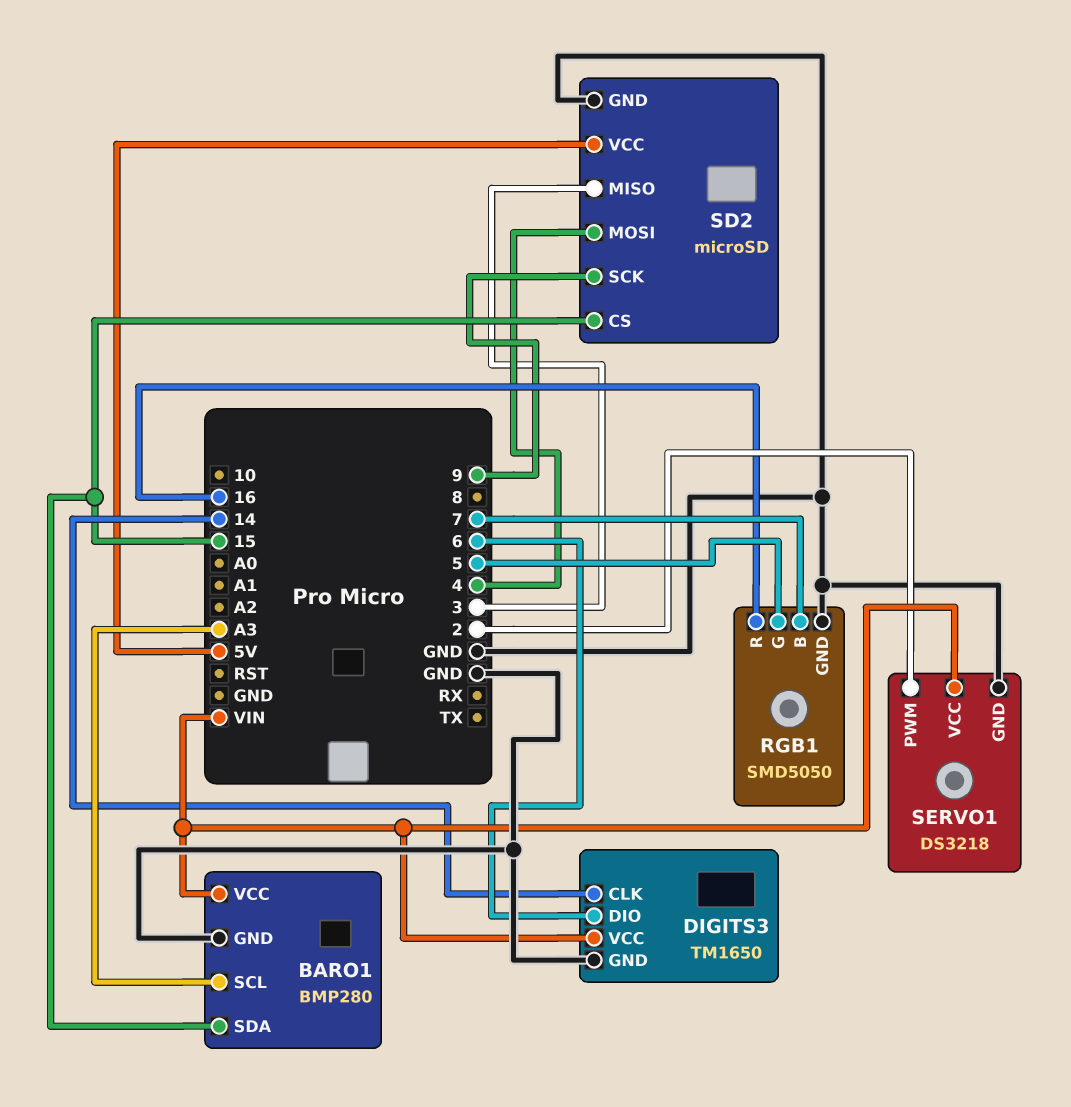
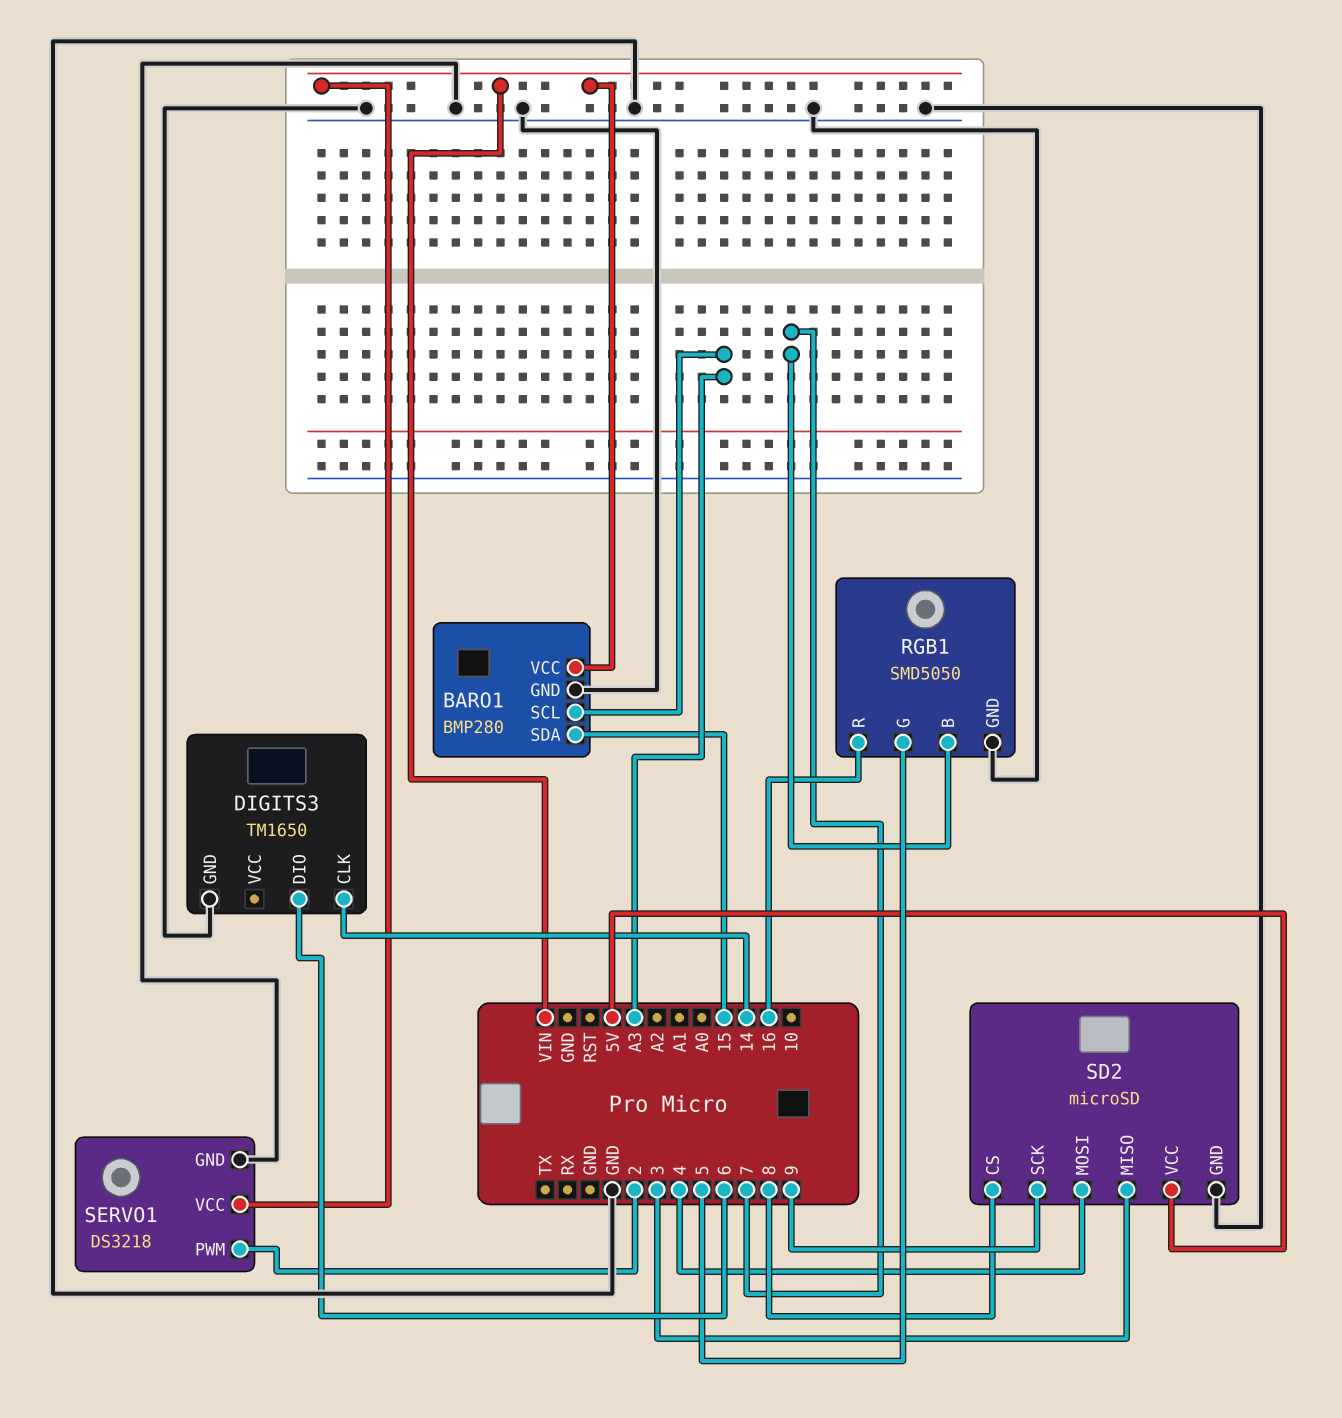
DIGITS3 pin VCC: VIN -> none
SD2 pin CS: 15 -> 8

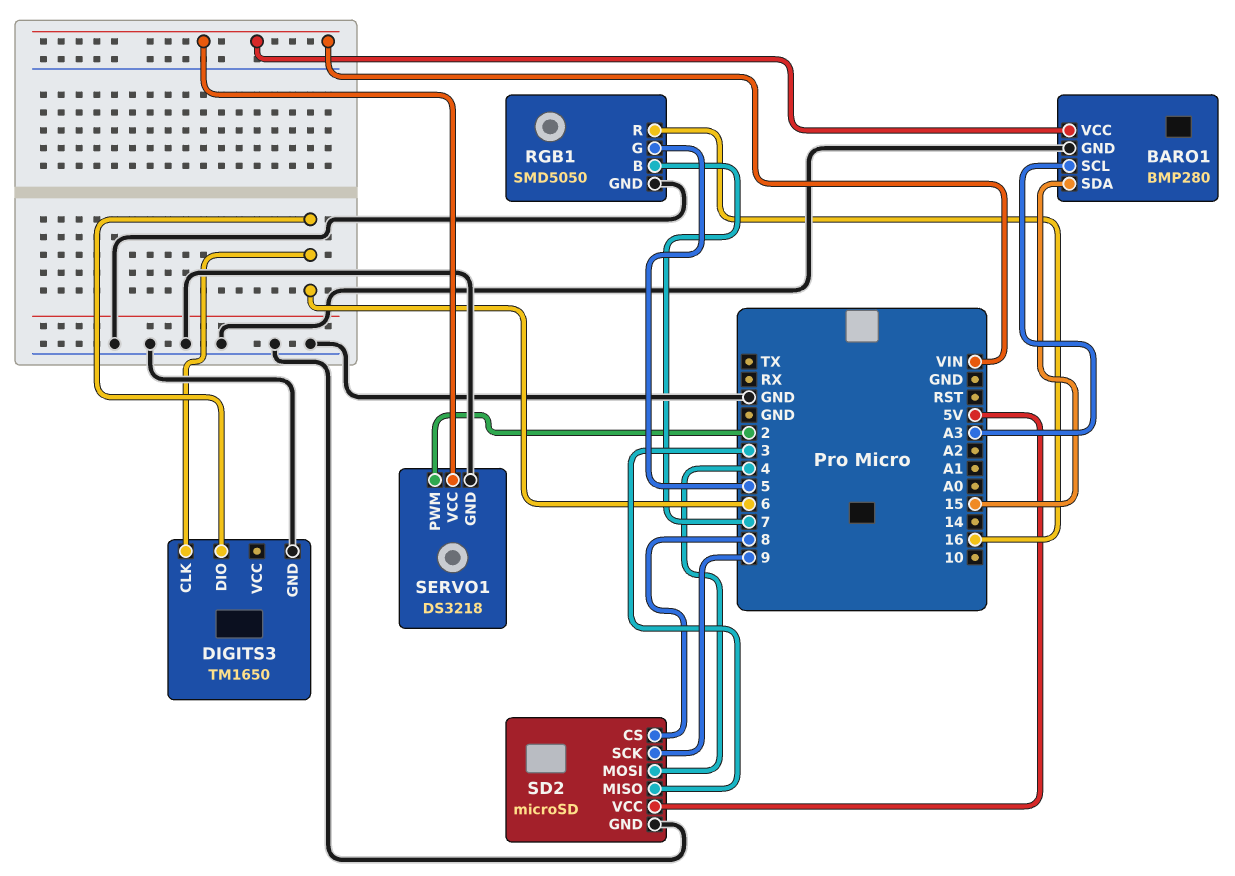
DIGITS3 pin CLK: 14 -> 6

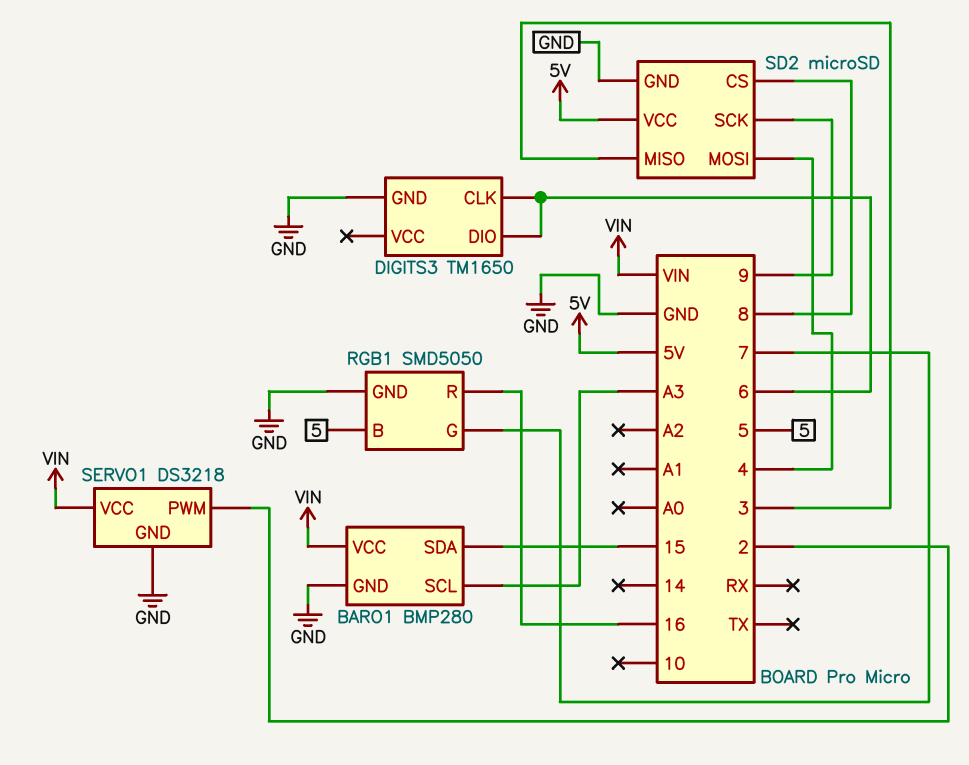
RGB1 pin B: 7 -> 5
RGB1 pin G: 5 -> 7

